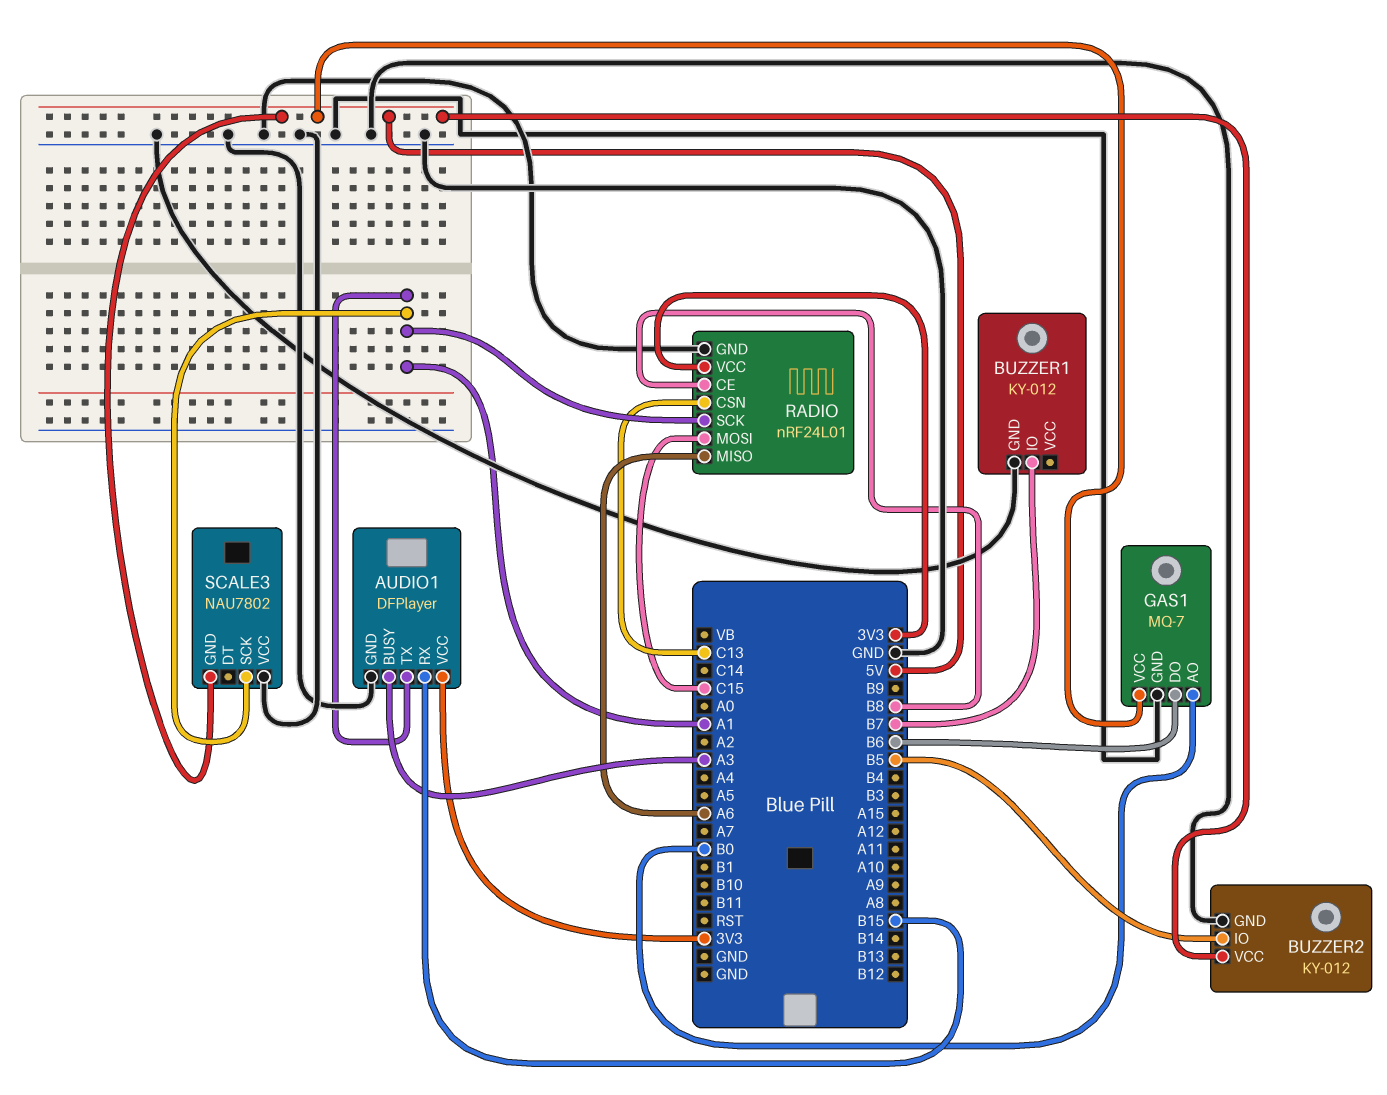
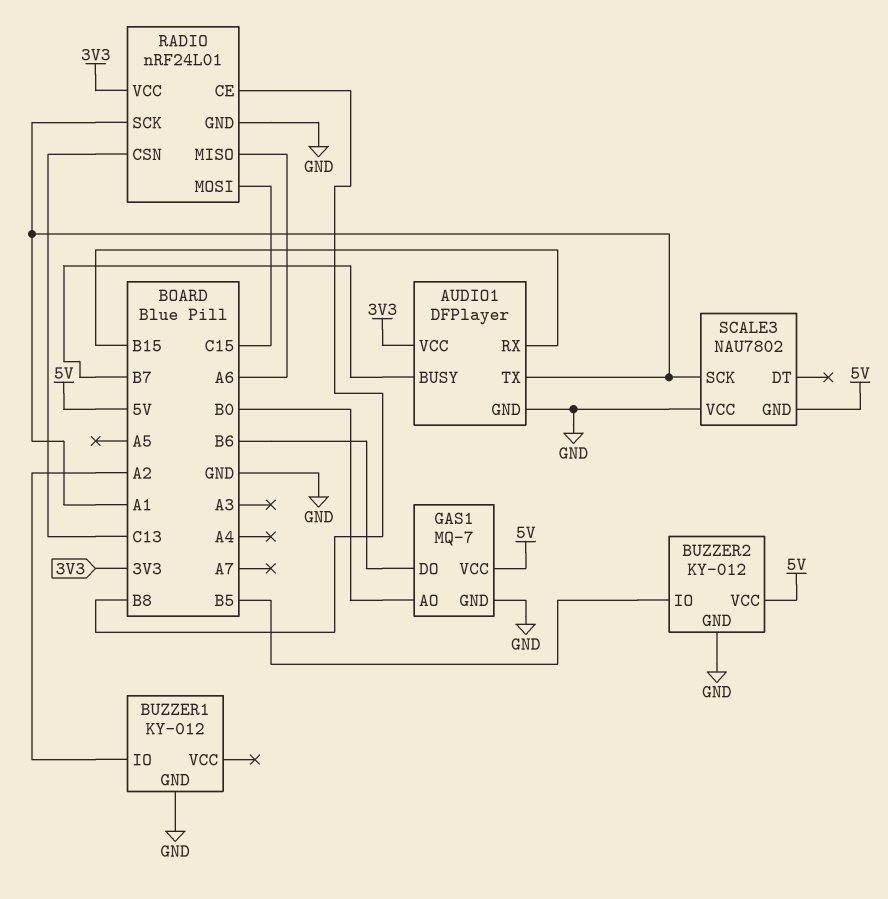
AUDIO1 pin BUSY: A3 -> B7
BUZZER1 pin IO: B7 -> A2

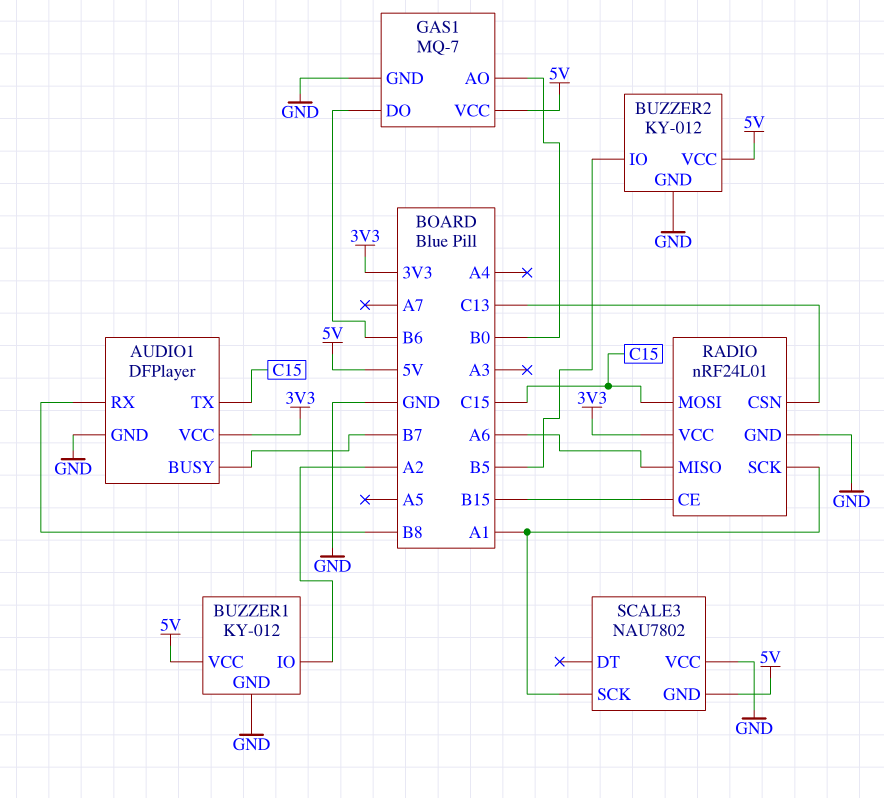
AUDIO1 pin RX: B15 -> B8
AUDIO1 pin TX: A1 -> C15
BUZZER1 pin VCC: none -> 5V
RADIO pin CE: B8 -> B15

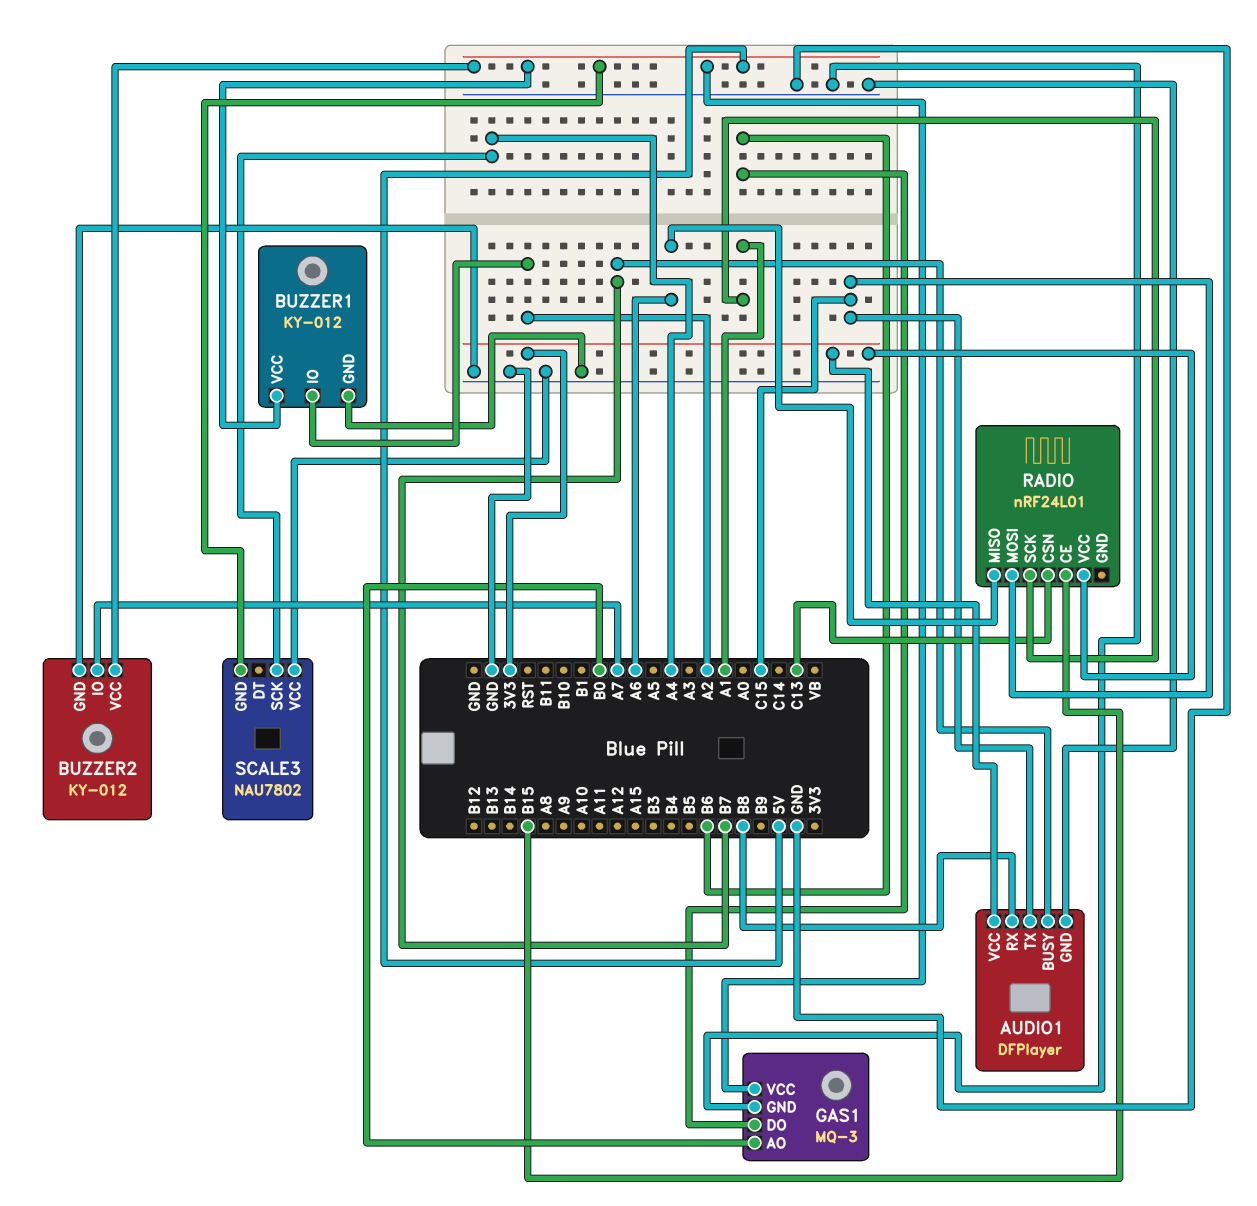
BUZZER2 pin IO: B5 -> A7
GAS1: MQ-7 -> MQ-3
RADIO pin GND: GND -> none
SCALE3 pin SCK: A1 -> A4

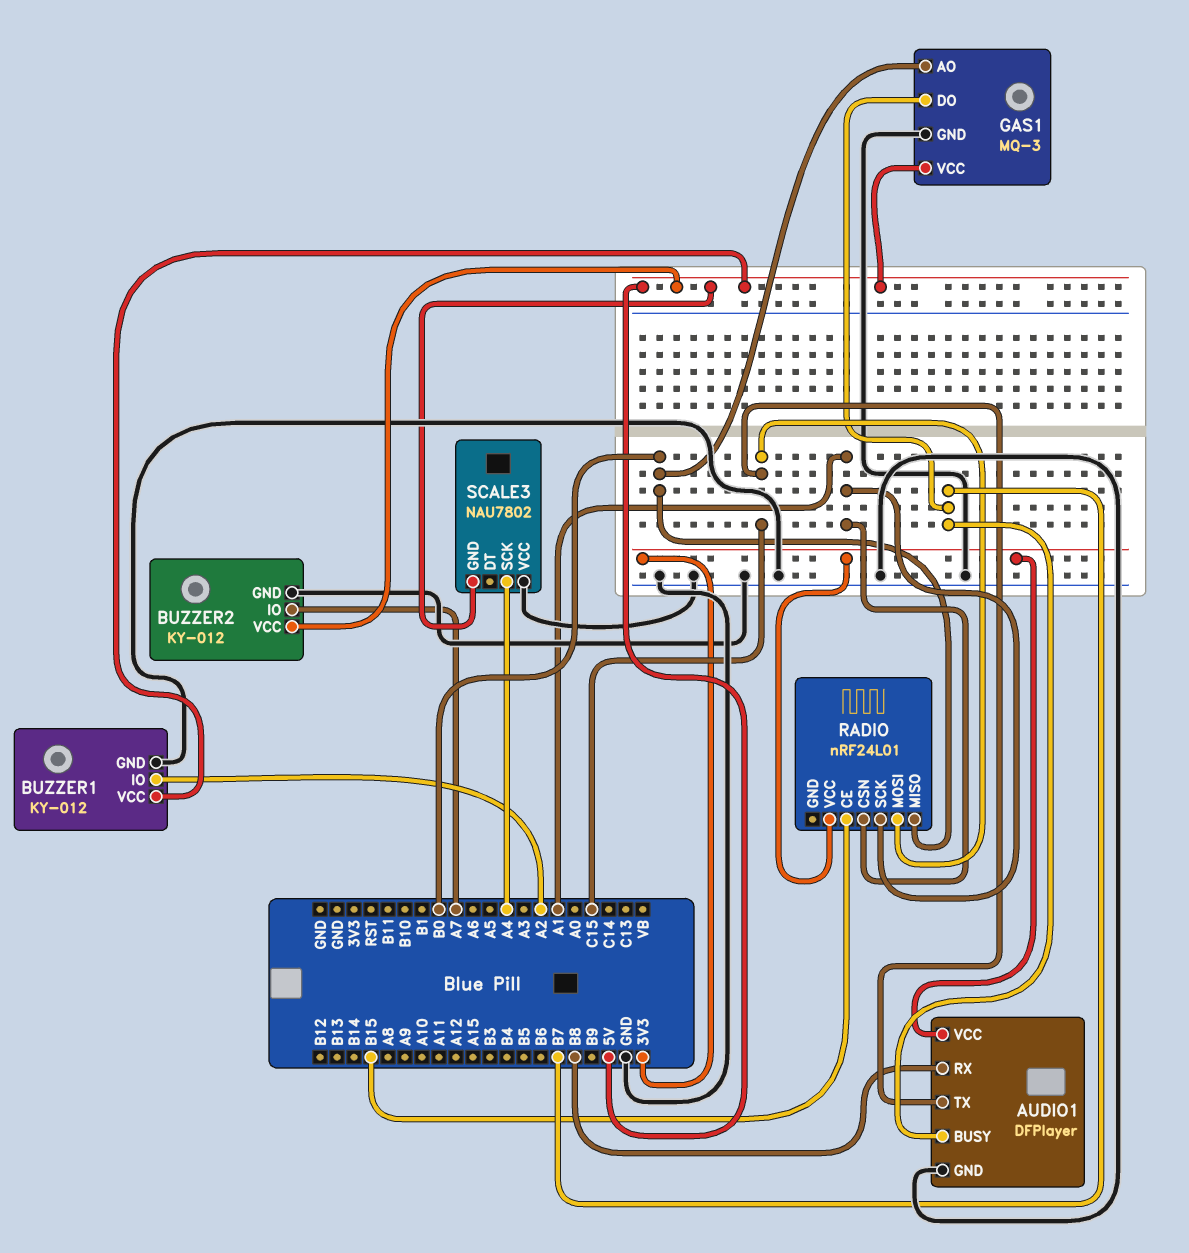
GAS1 pin DO: B6 -> B7
RADIO pin CSN: C13 -> A1
RADIO pin MISO: A6 -> B0

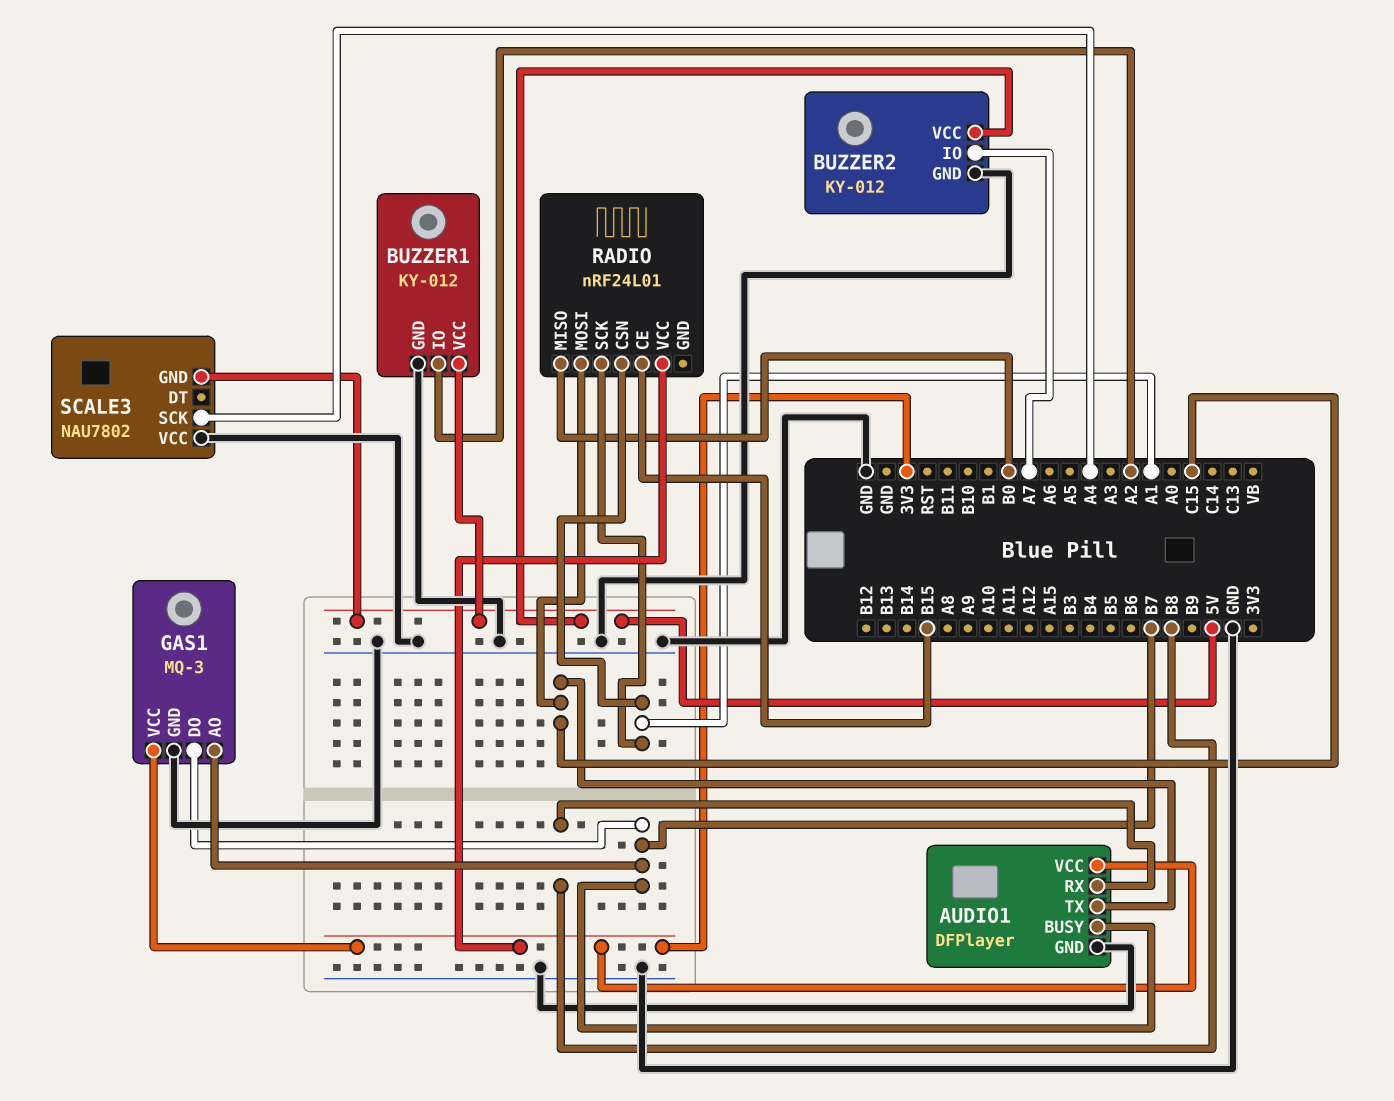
GAS1 pin AO: B0 -> B7
GAS1 pin VCC: 5V -> 3V3

